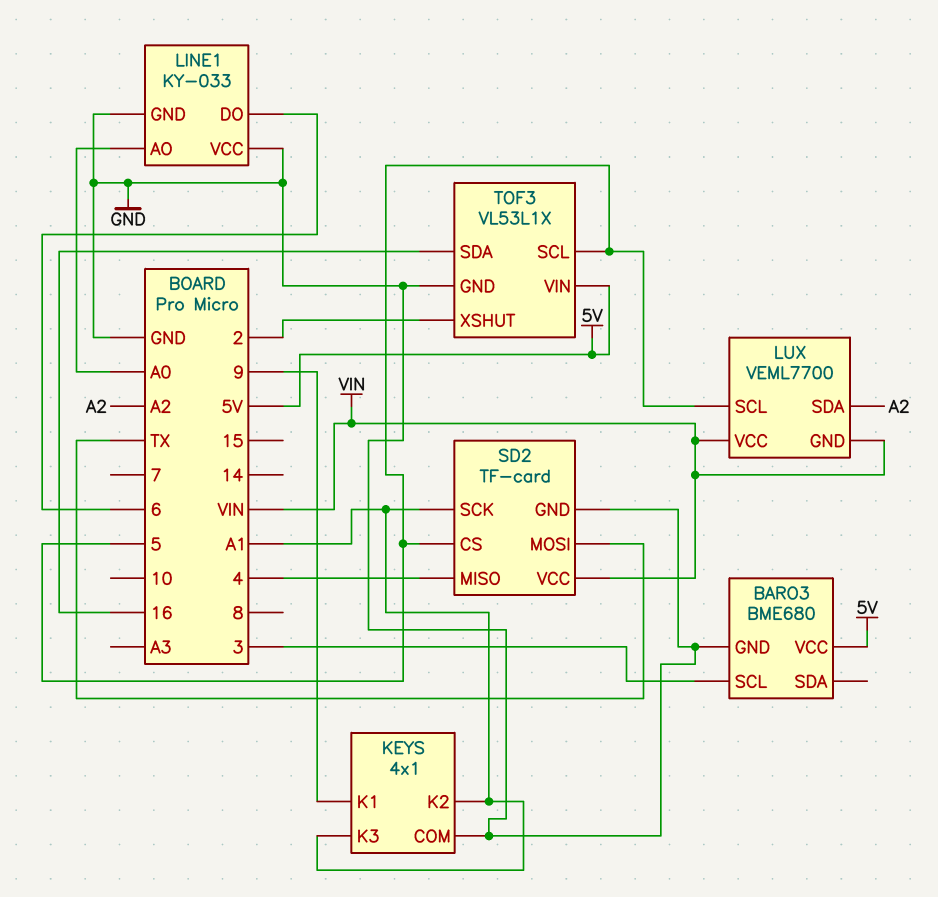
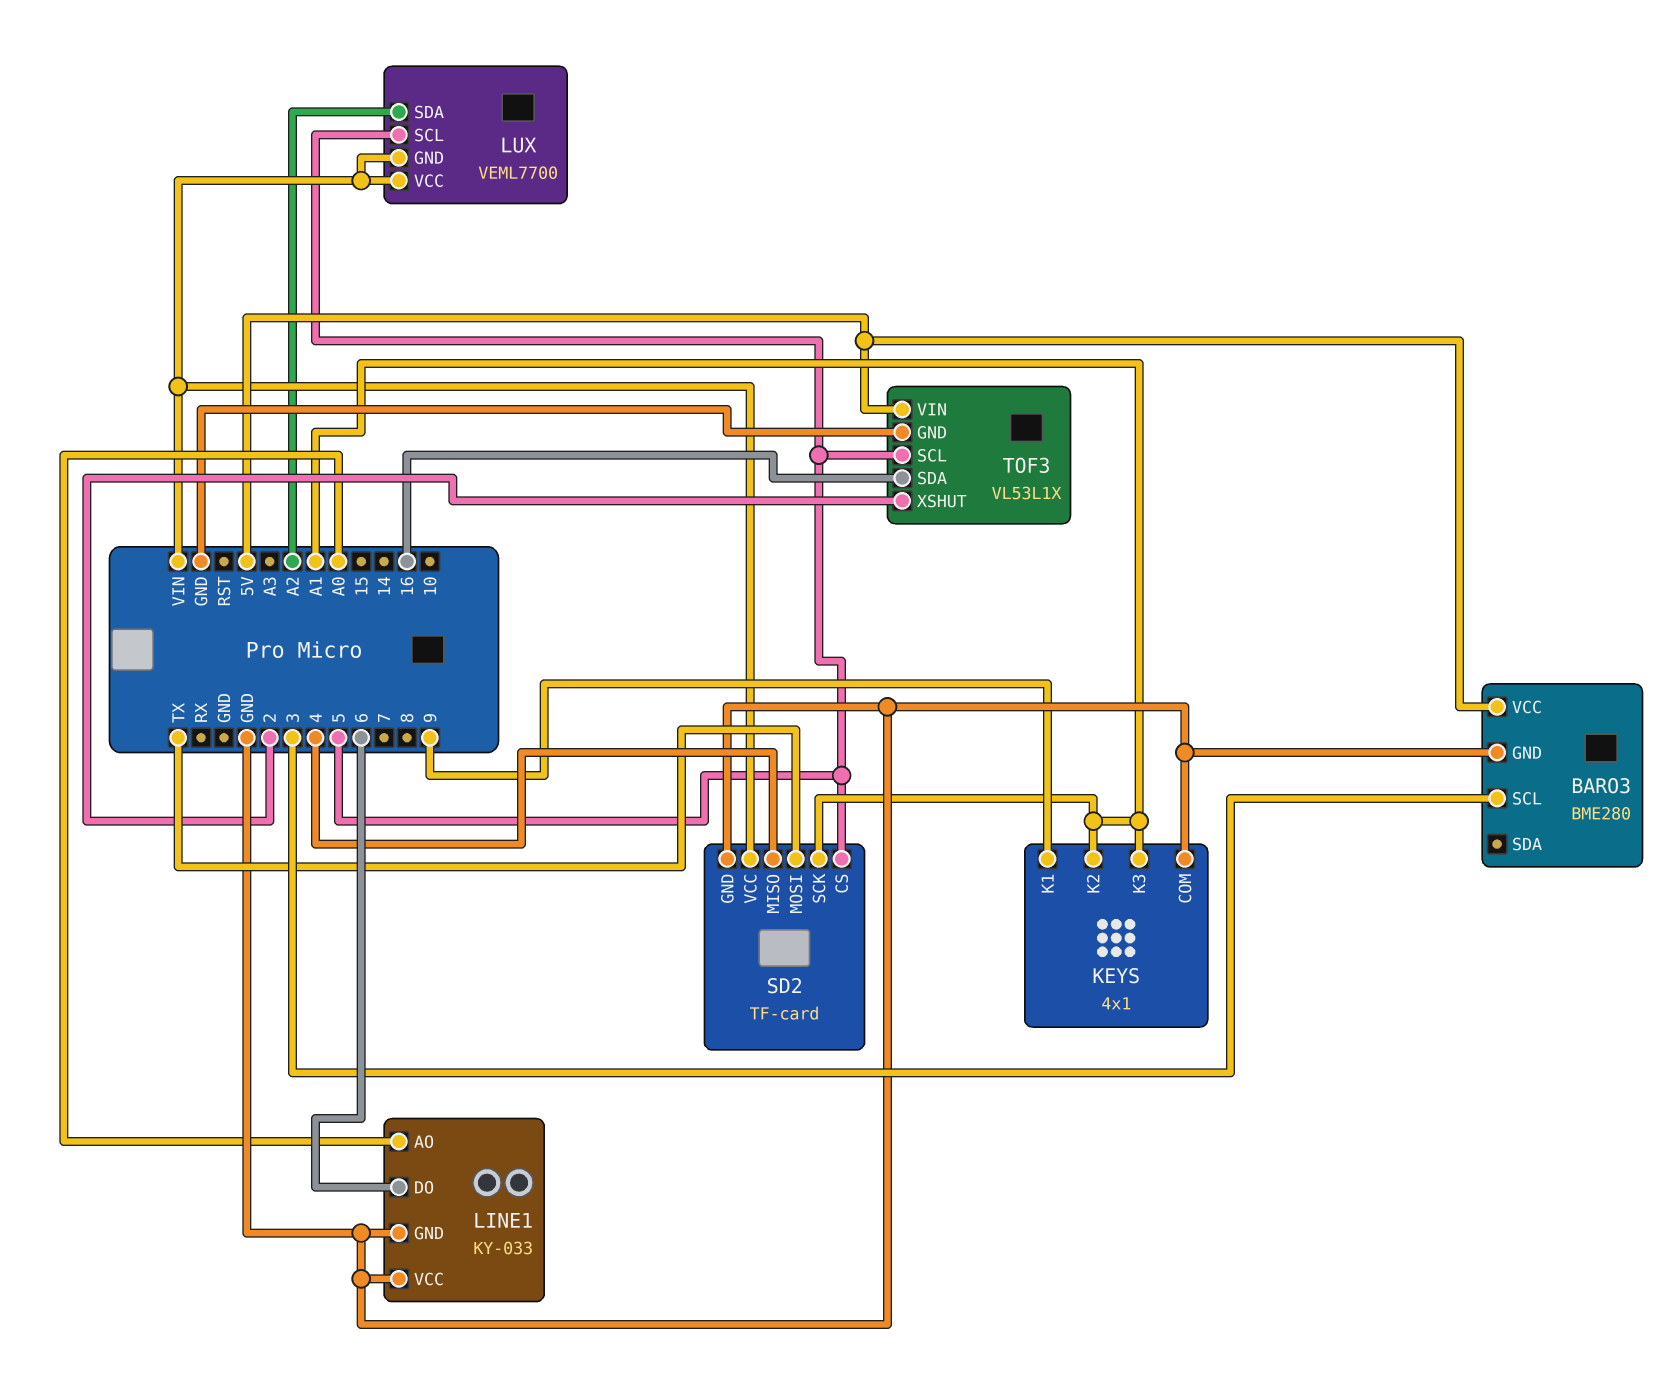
BARO3: BME680 -> BME280

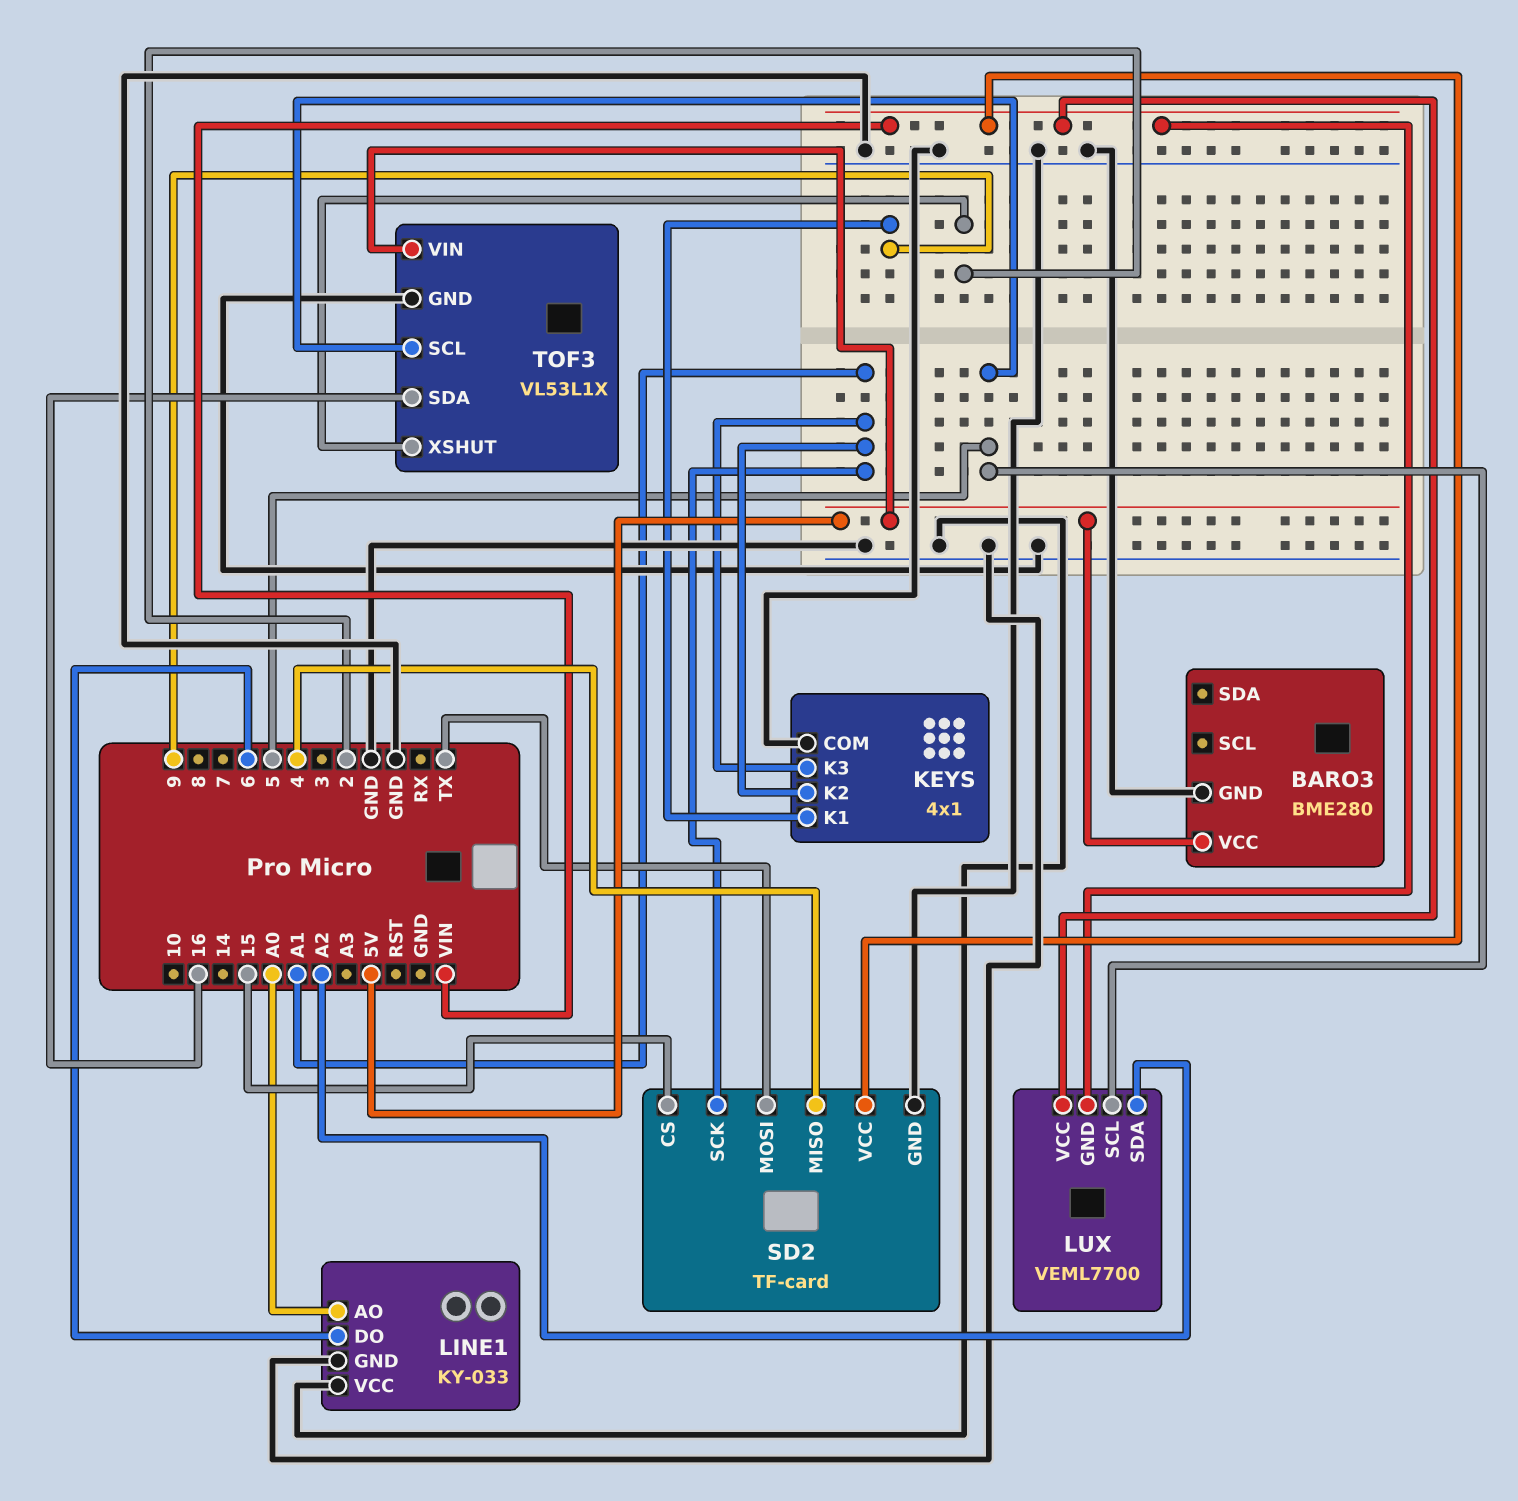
BARO3 pin SCL: 3 -> none
SD2 pin CS: 5 -> 15

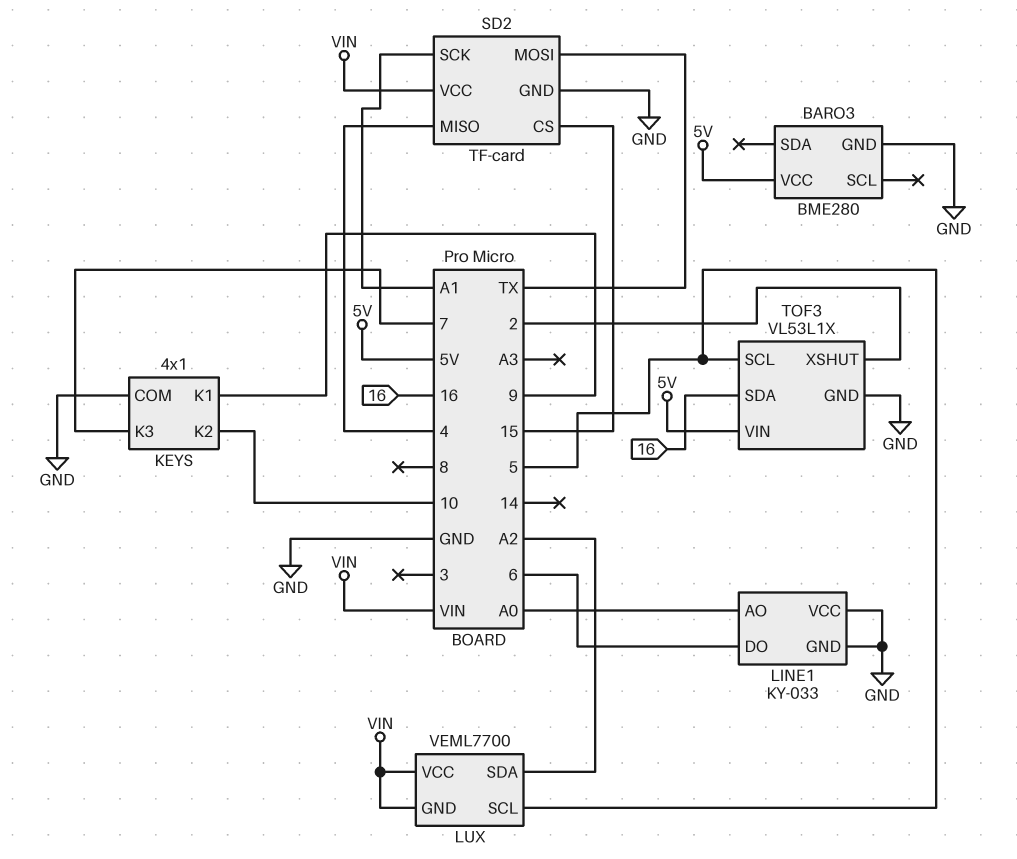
KEYS pin K2: A1 -> 10
KEYS pin K3: A1 -> 7

